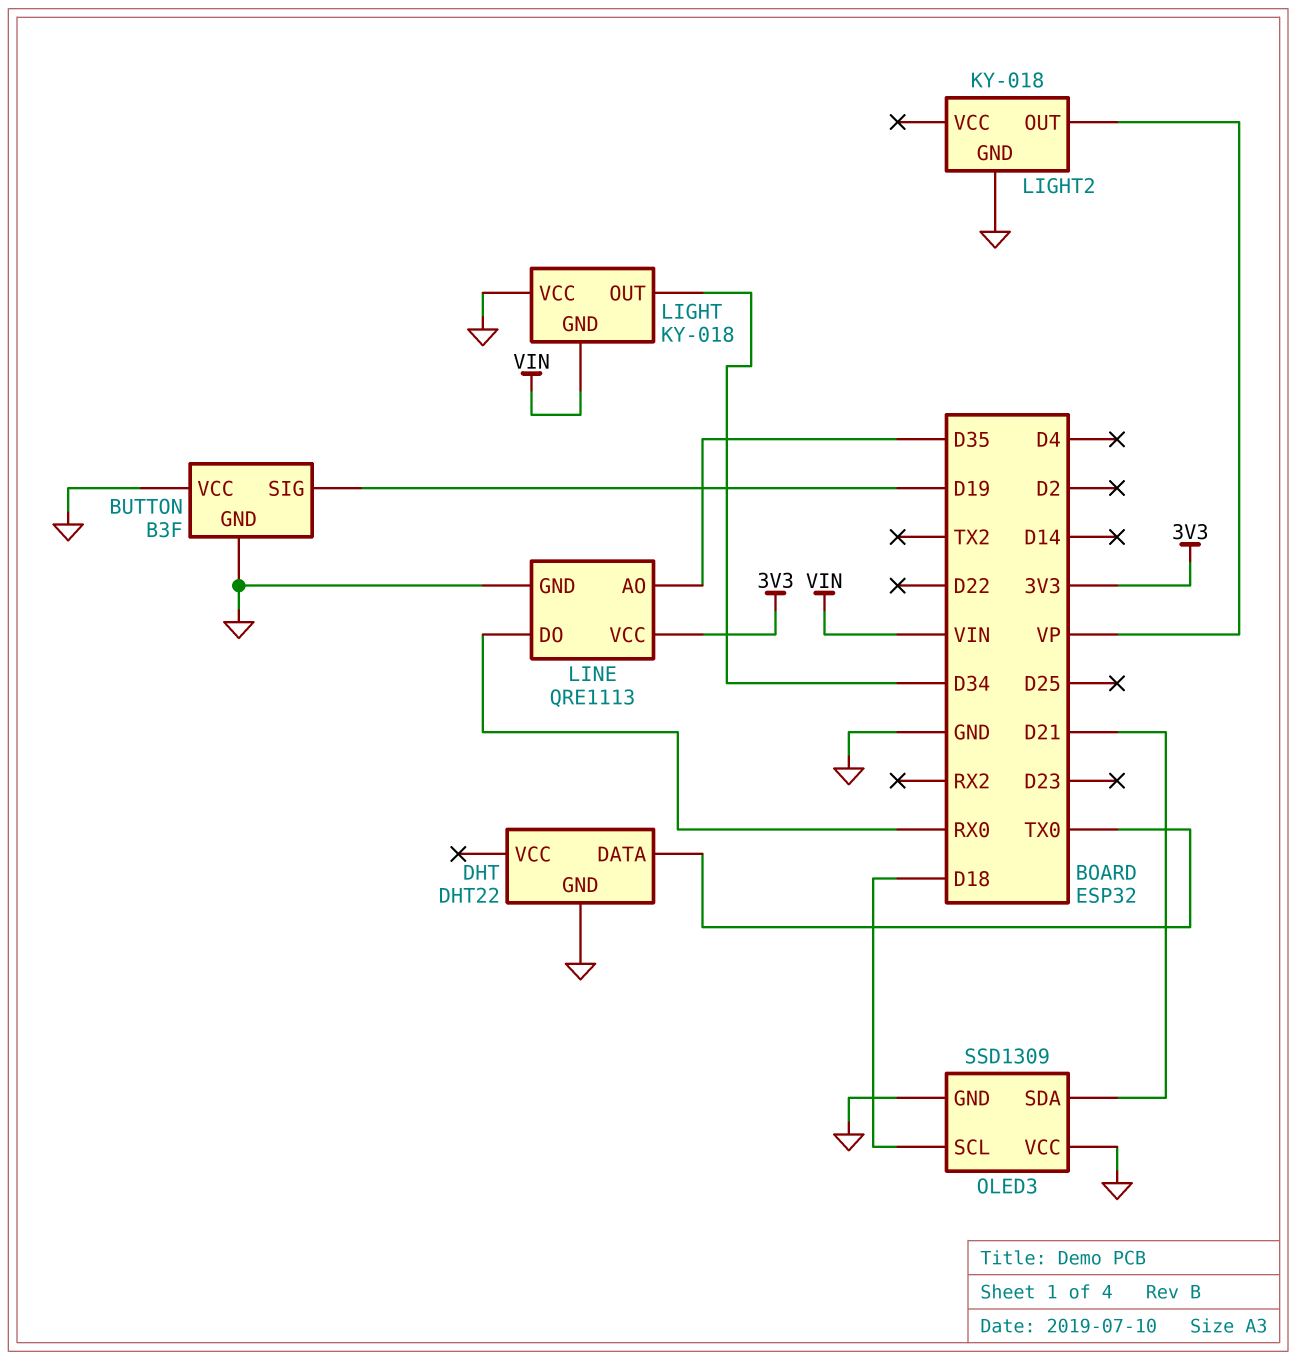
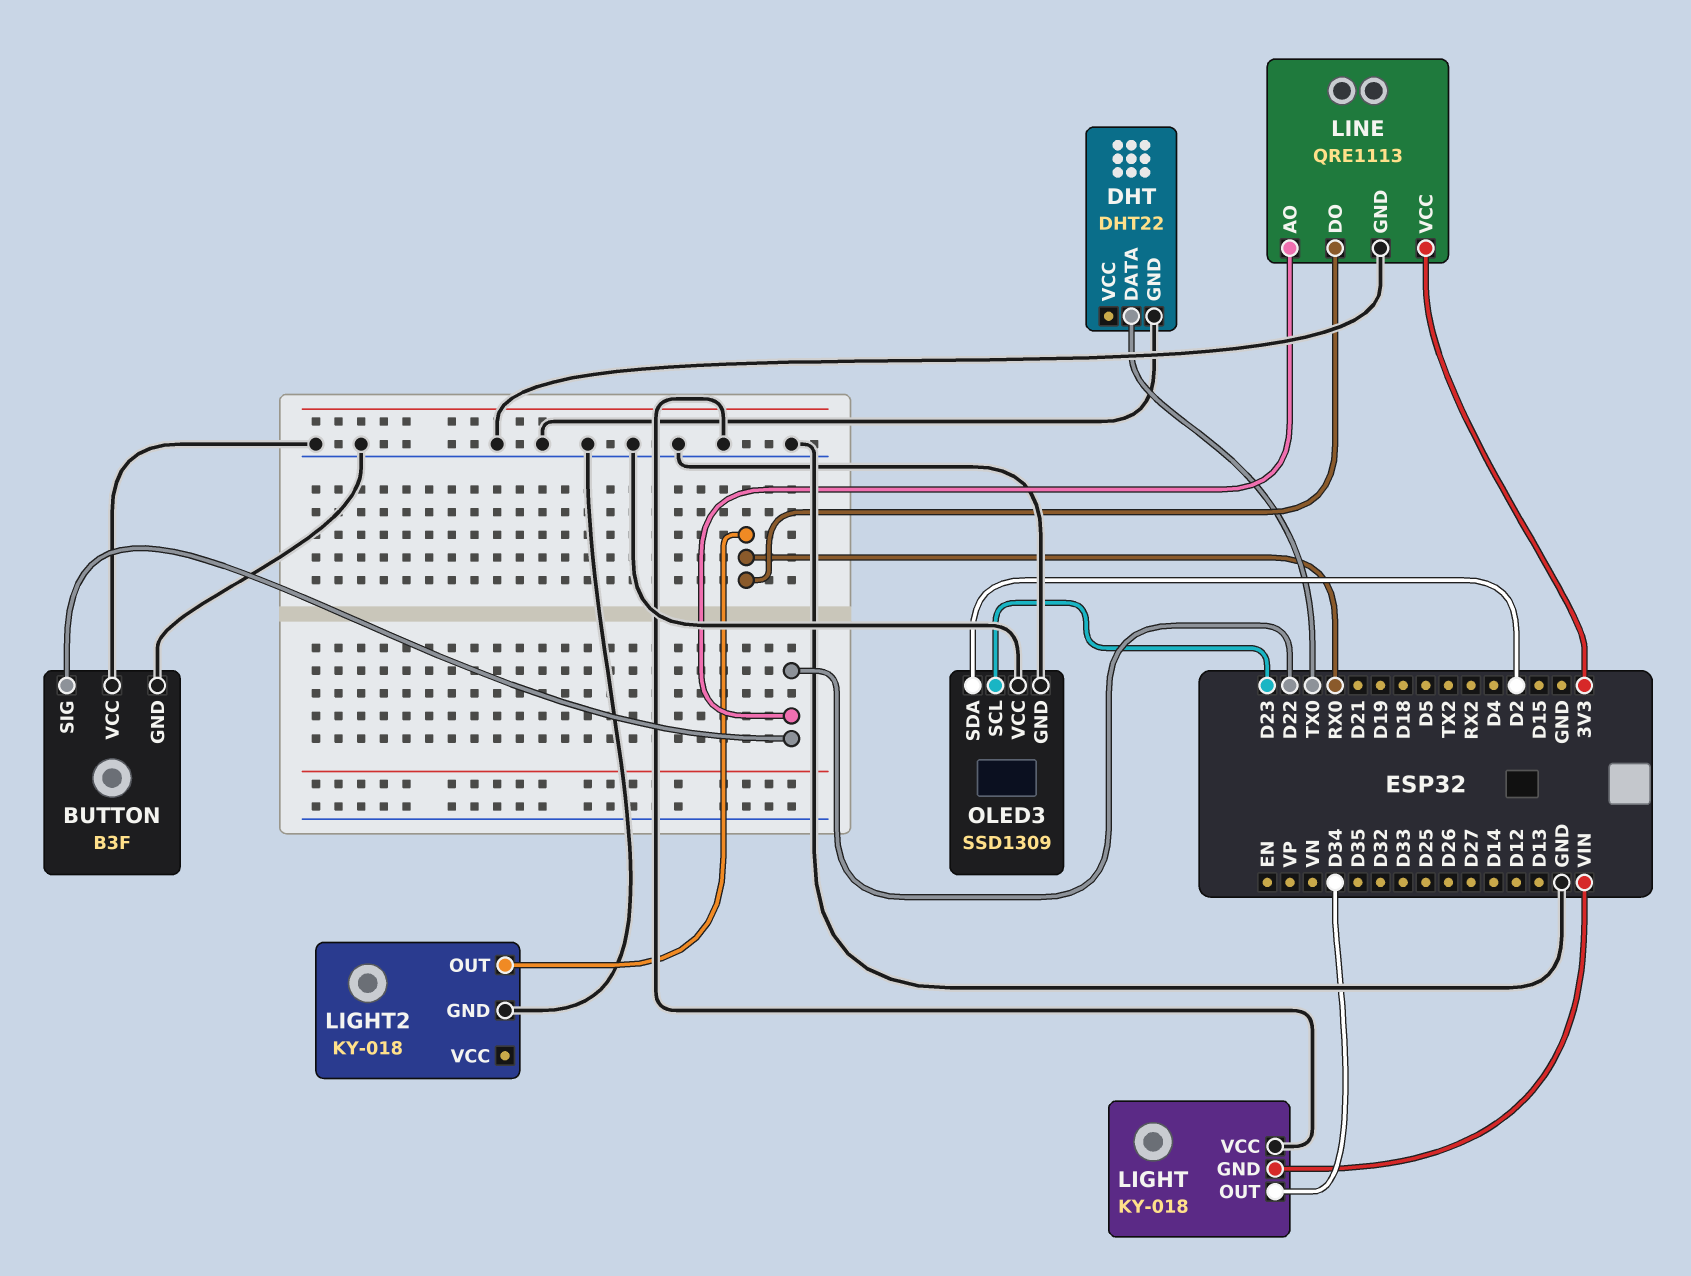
BUTTON pin SIG: D19 -> D22
LIGHT2 pin OUT: VP -> RX0
LINE pin AO: D35 -> D22
OLED3 pin SCL: D18 -> D23
OLED3 pin SDA: D21 -> D2

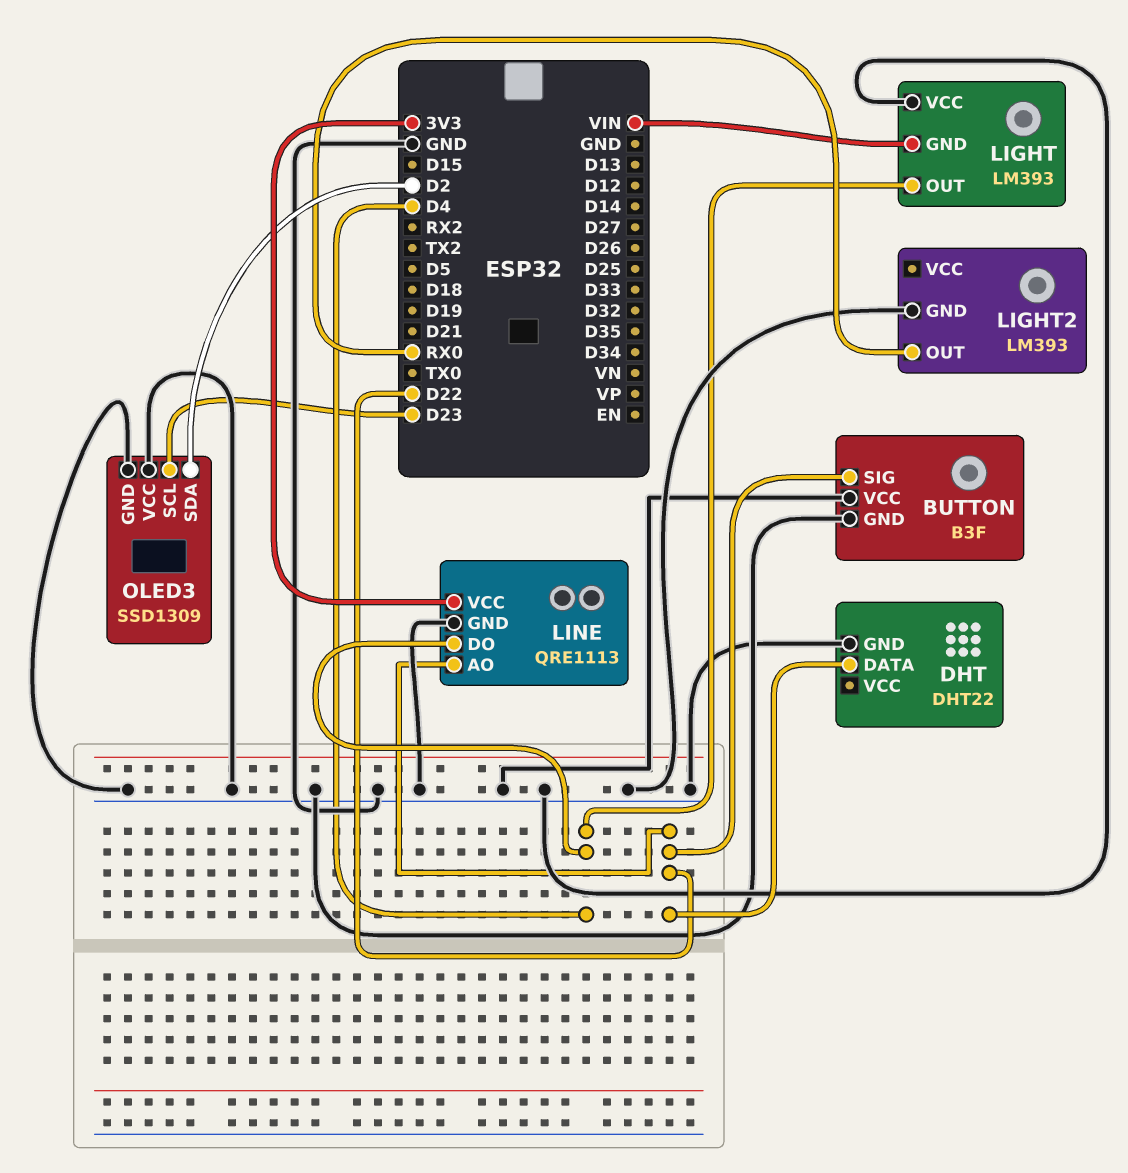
DHT pin DATA: TX0 -> D22
LIGHT: KY-018 -> LM393
LIGHT pin OUT: D34 -> D4
LIGHT2: KY-018 -> LM393
LINE pin DO: RX0 -> D4

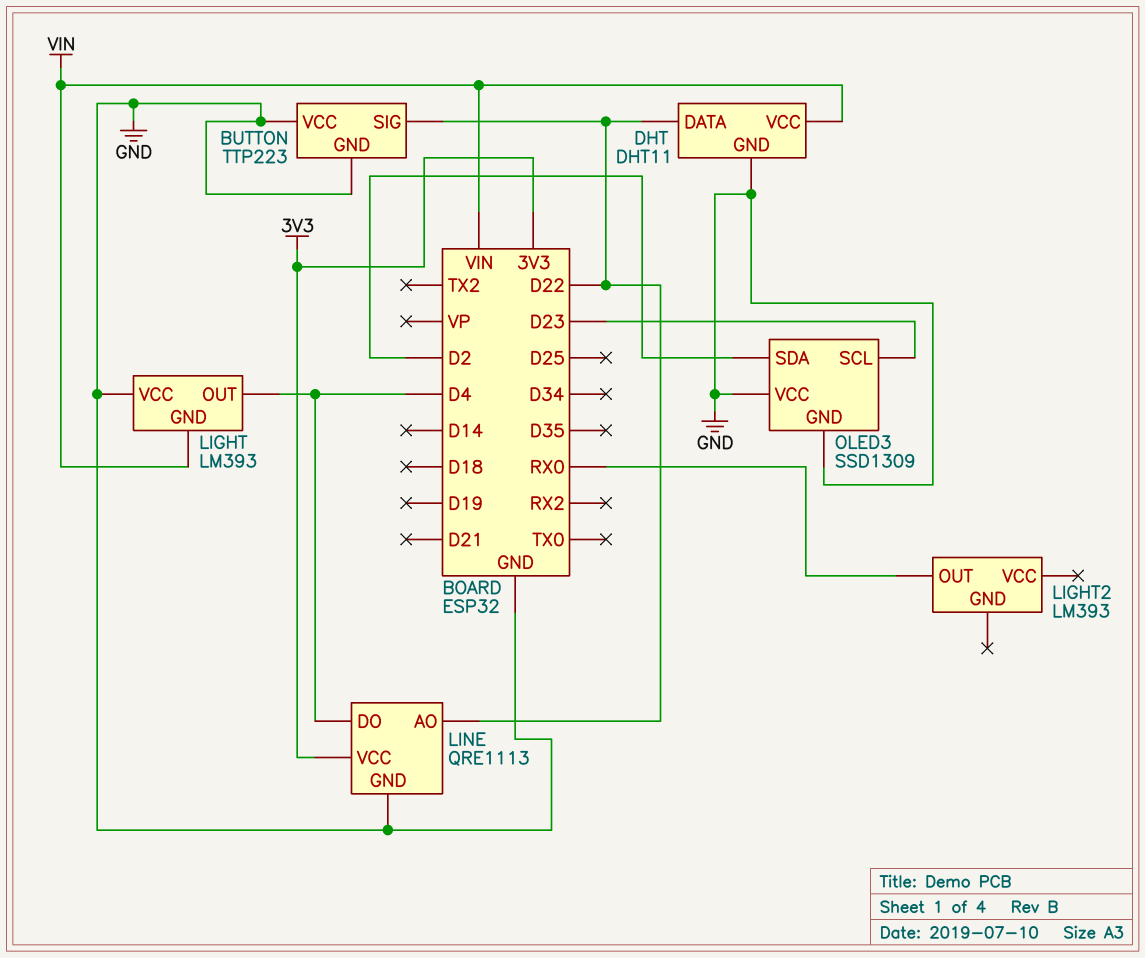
BUTTON: B3F -> TTP223
DHT: DHT22 -> DHT11
DHT pin VCC: none -> VIN
LIGHT2 pin GND: GND -> none

